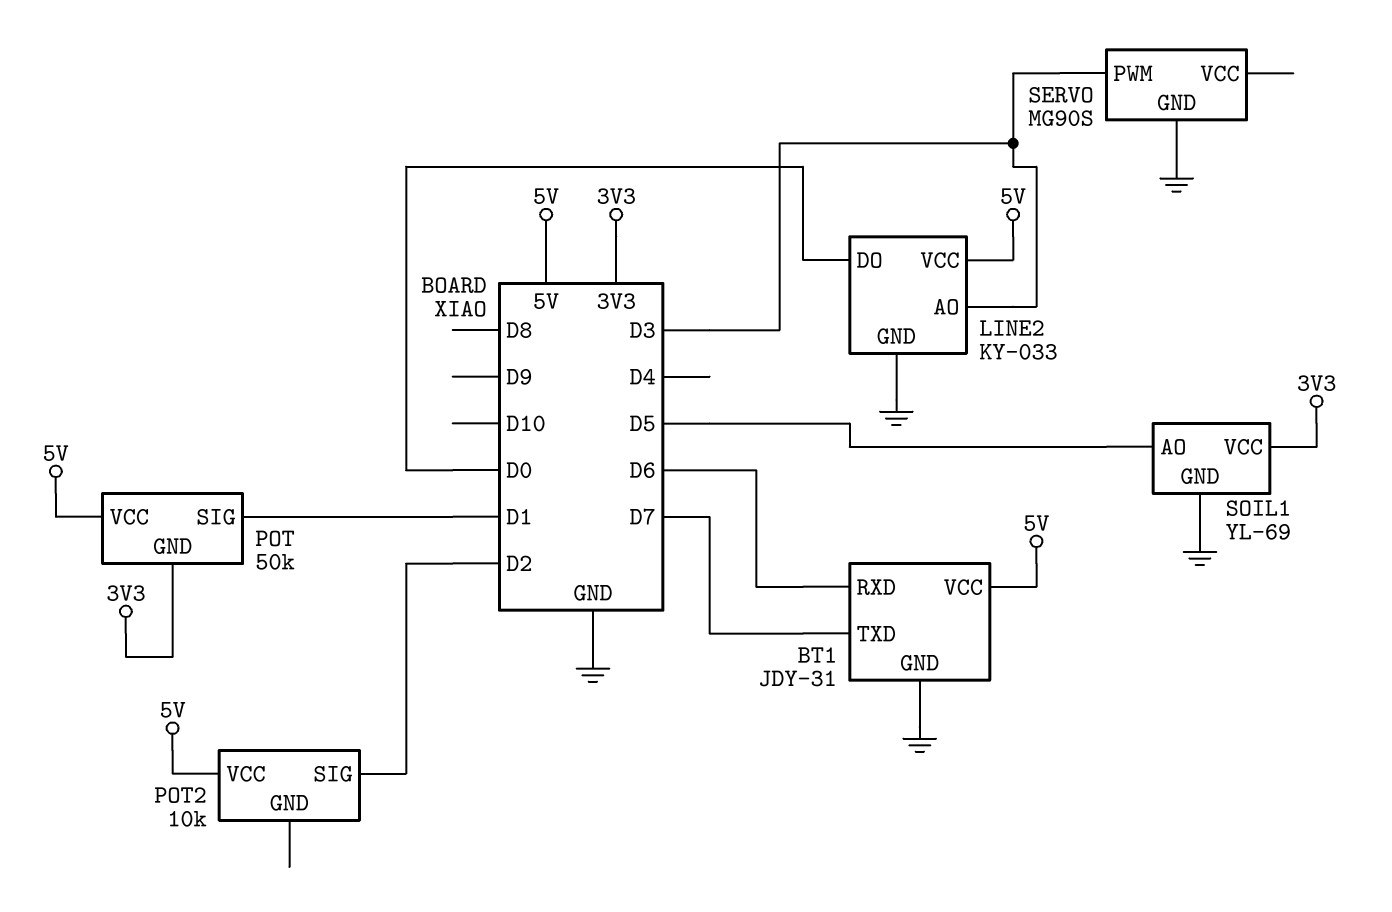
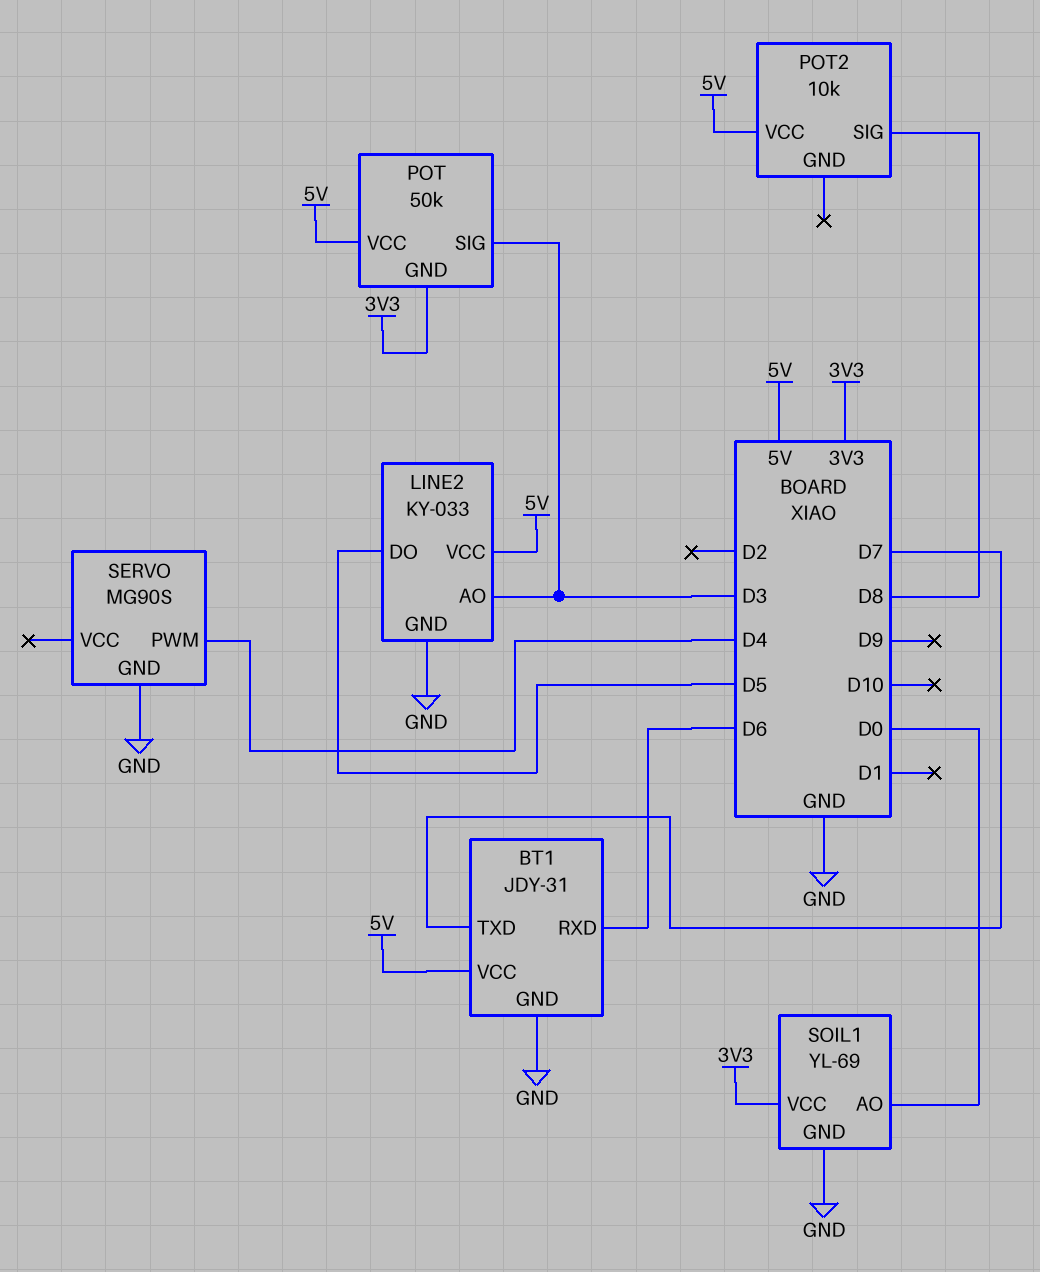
LINE2 pin DO: D0 -> D5
POT pin SIG: D1 -> D3
POT2 pin SIG: D2 -> D8
SERVO pin PWM: D3 -> D4
SOIL1 pin AO: D5 -> D0

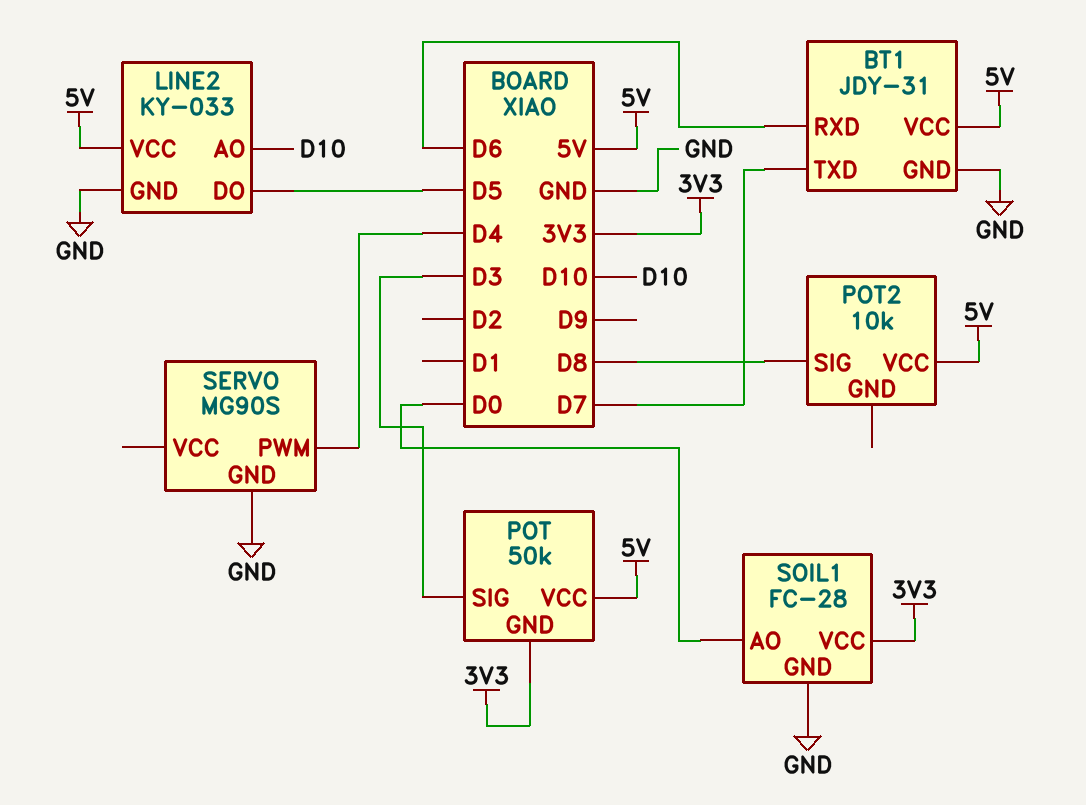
LINE2 pin AO: D3 -> D10
SOIL1: YL-69 -> FC-28

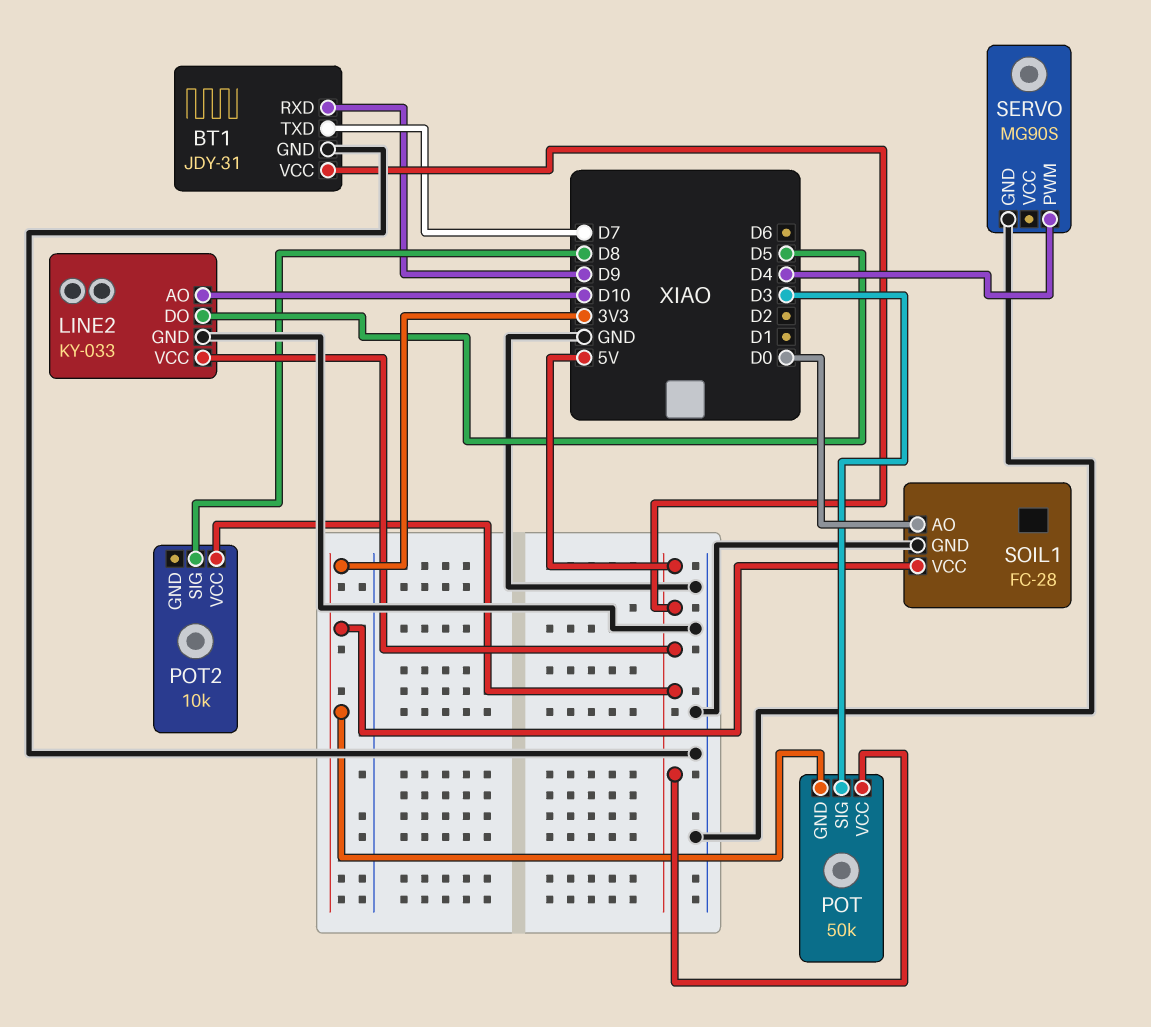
BT1 pin RXD: D6 -> D9

